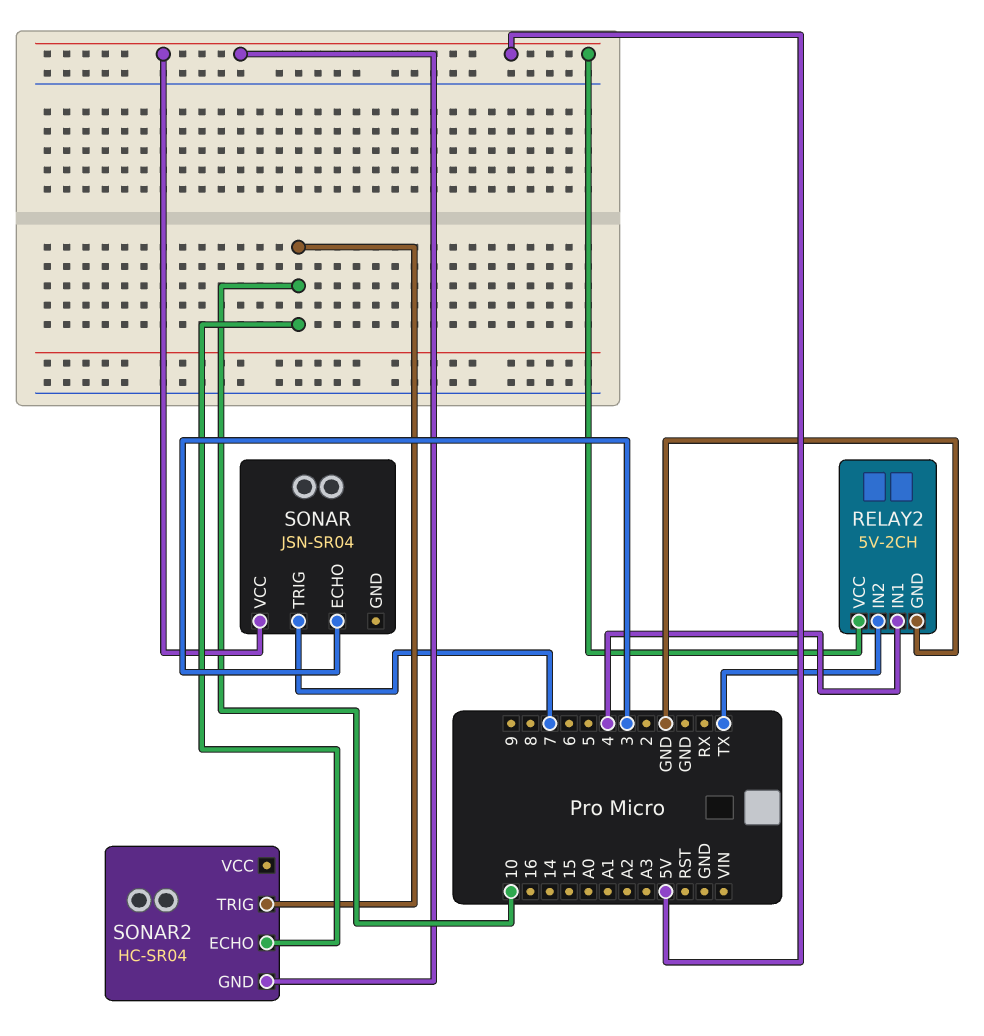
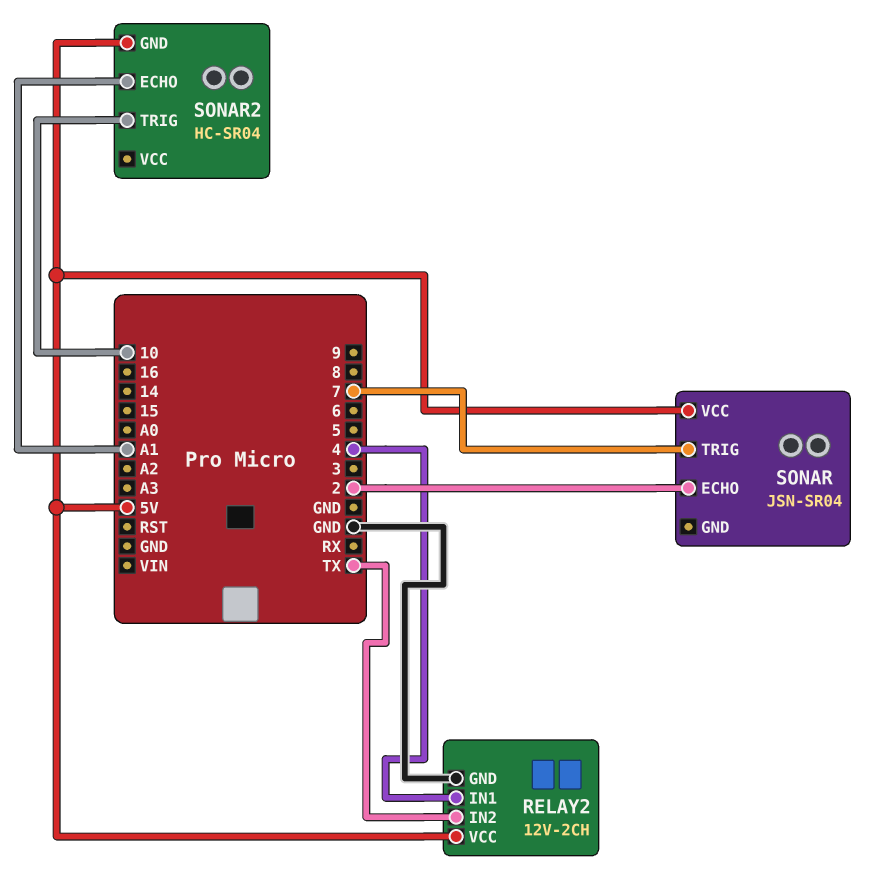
RELAY2: 5V-2CH -> 12V-2CH
SONAR pin ECHO: 3 -> 2
SONAR2 pin ECHO: 10 -> A1

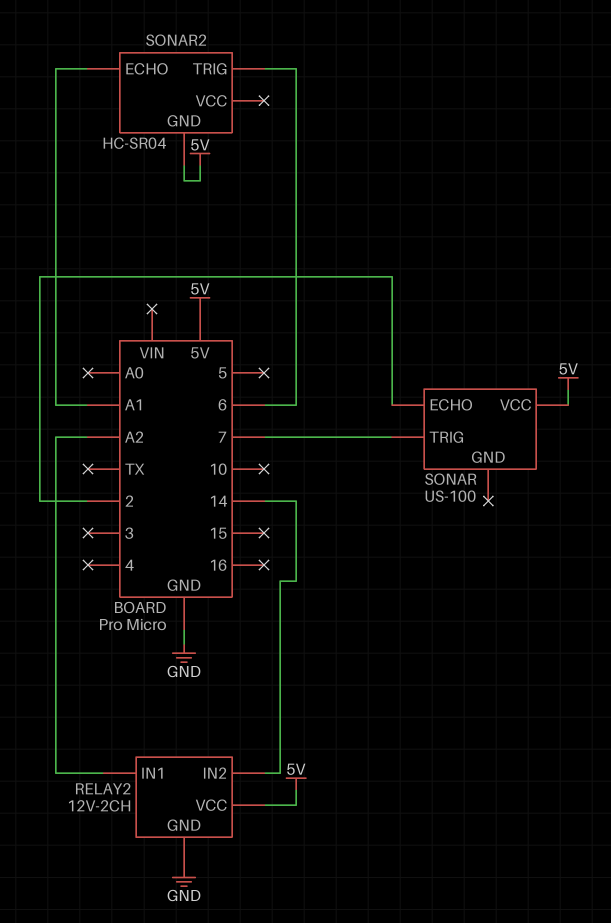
RELAY2 pin IN1: 4 -> A2
RELAY2 pin IN2: TX -> 14
SONAR: JSN-SR04 -> US-100
SONAR2 pin TRIG: 10 -> 6

